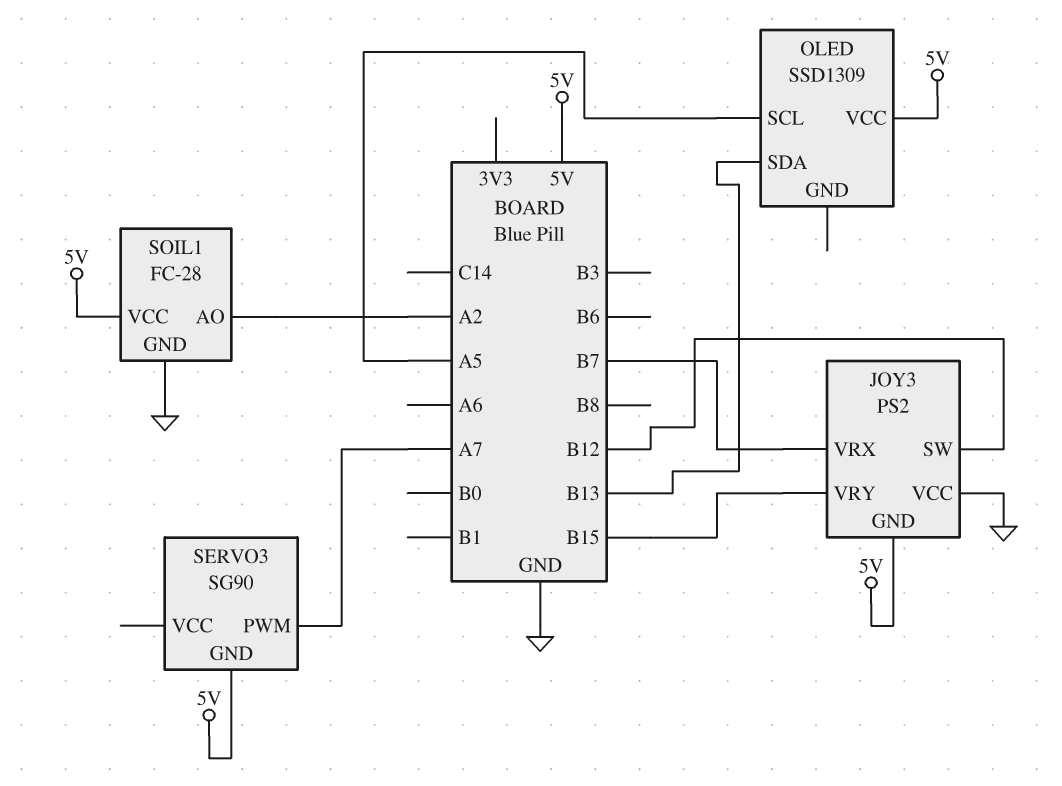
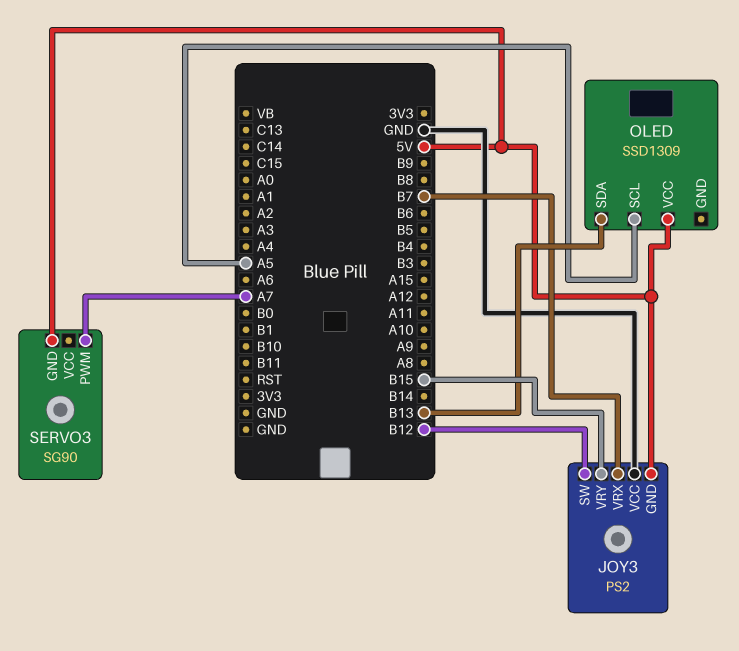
SOIL1: FC-28 -> none
SOIL1 pin AO: A2 -> none
SOIL1 pin GND: GND -> none
SOIL1 pin VCC: 5V -> none

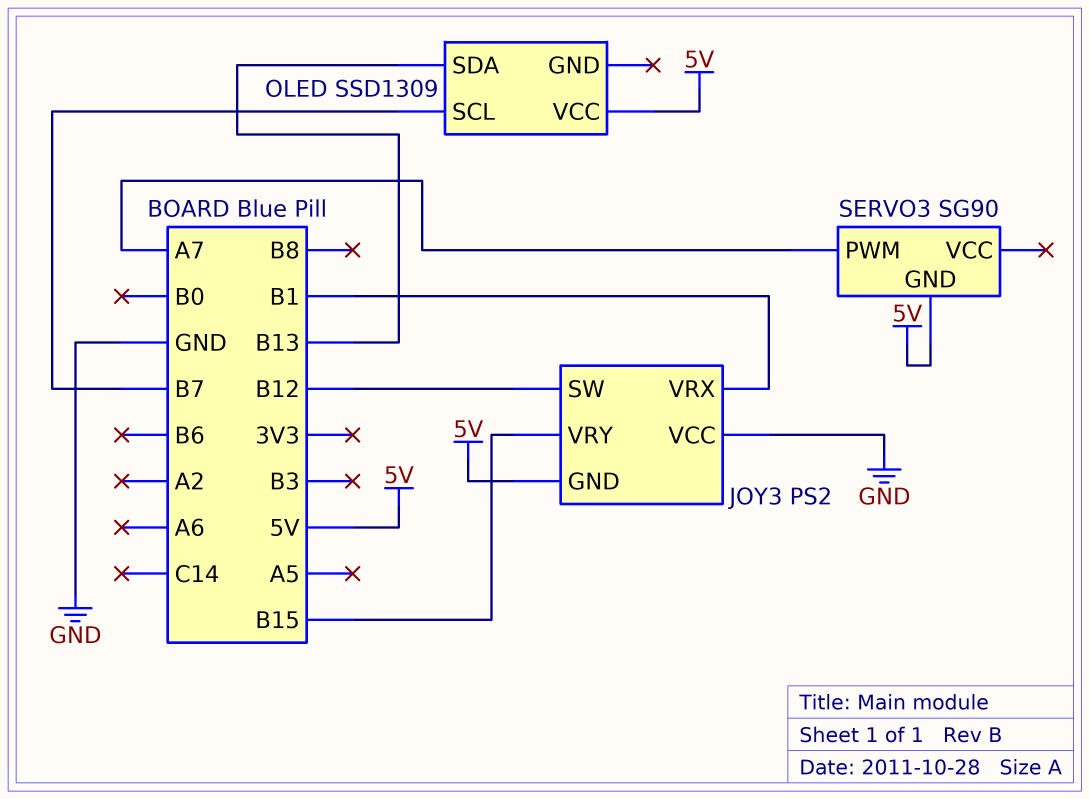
JOY3 pin VRX: B7 -> B1
OLED pin SCL: A5 -> B7

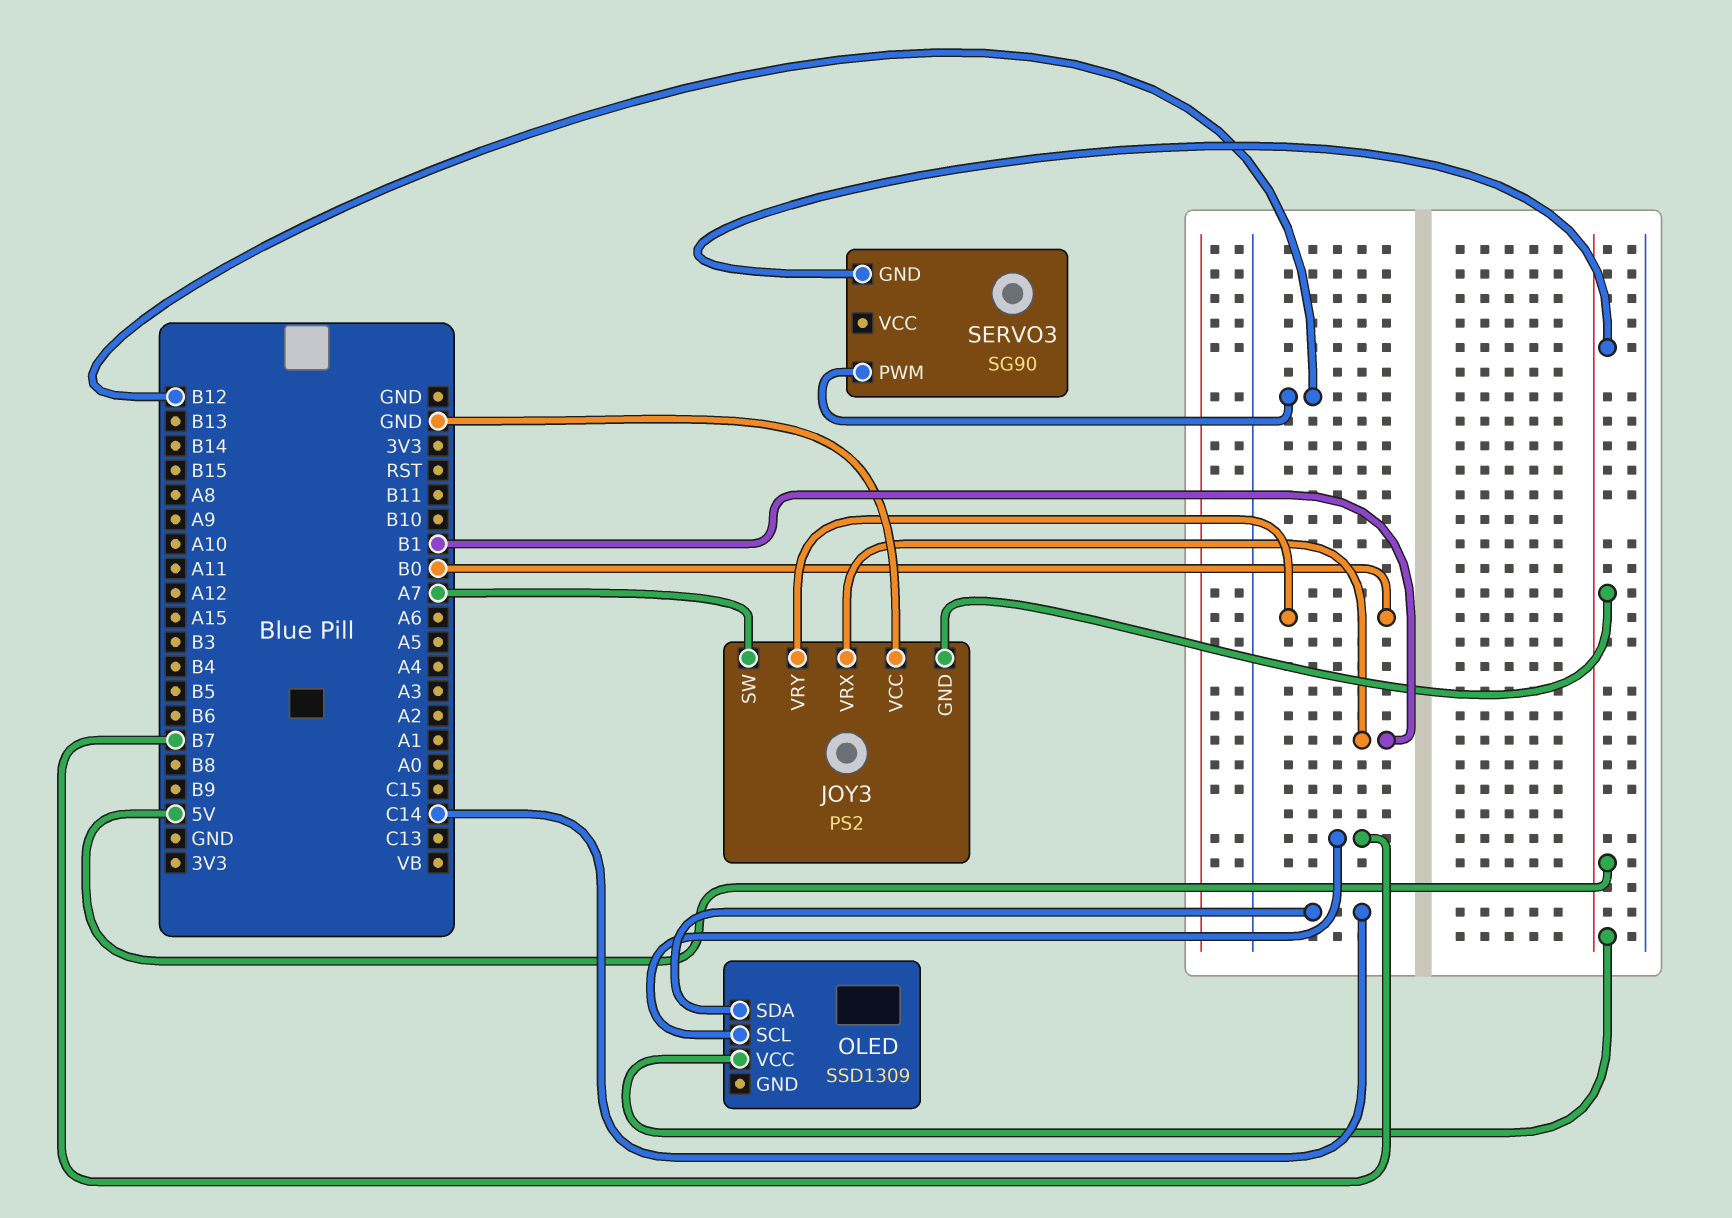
JOY3 pin SW: B12 -> A7
JOY3 pin VRY: B15 -> B0
OLED pin SDA: B13 -> C14
SERVO3 pin PWM: A7 -> B12

